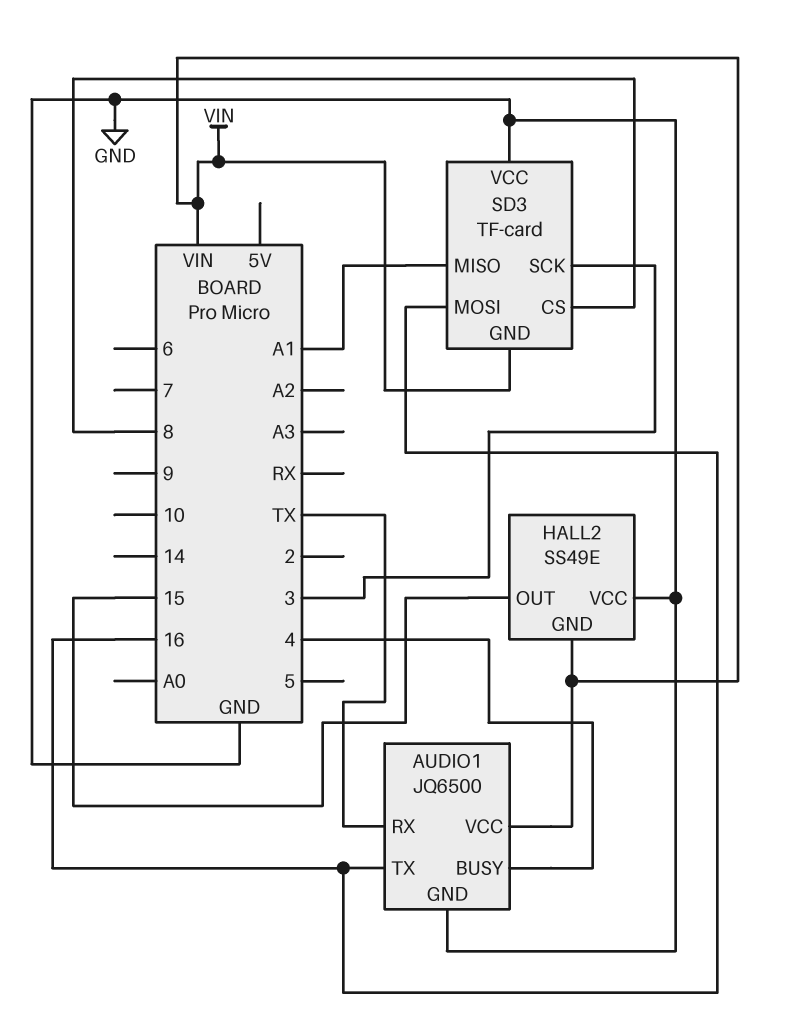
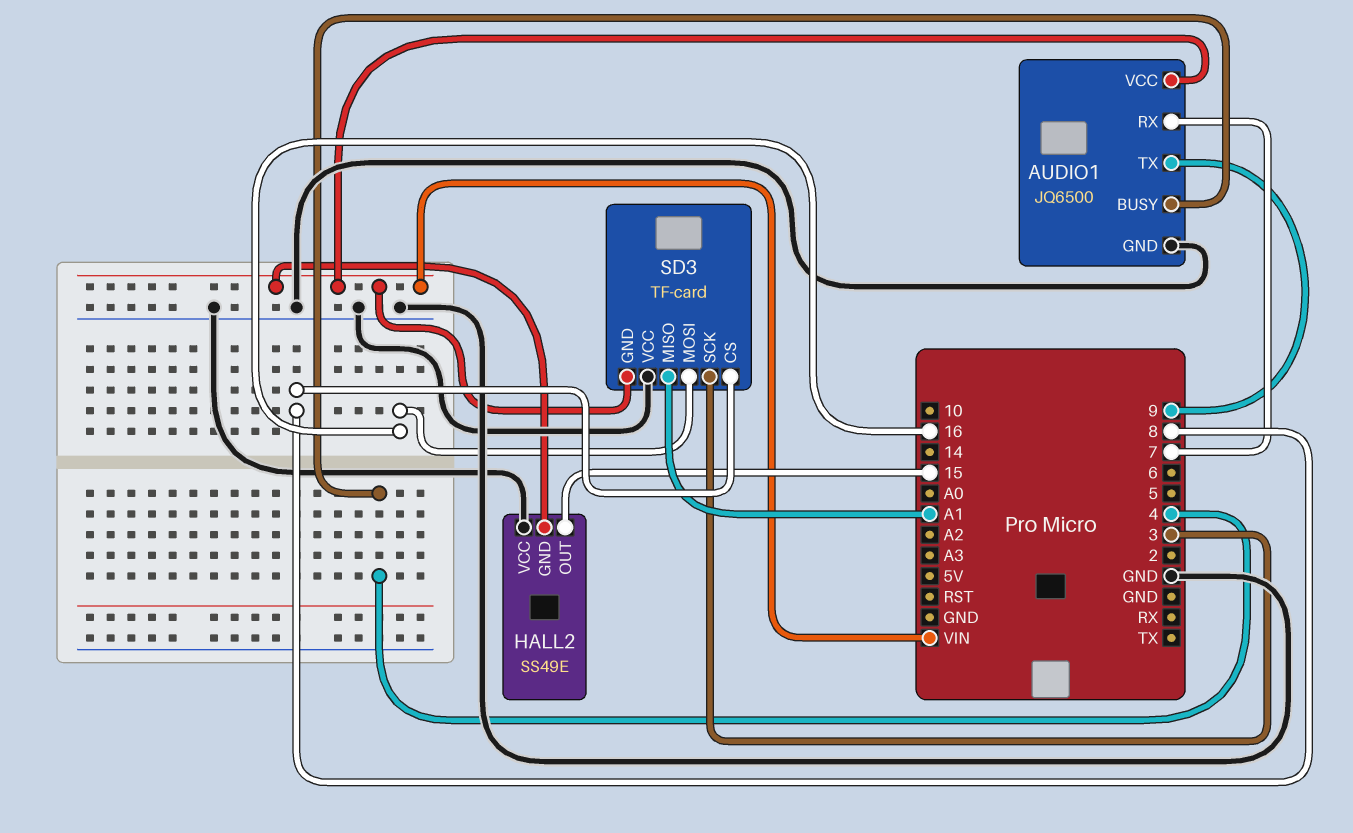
AUDIO1 pin RX: TX -> 7
AUDIO1 pin TX: 16 -> 9

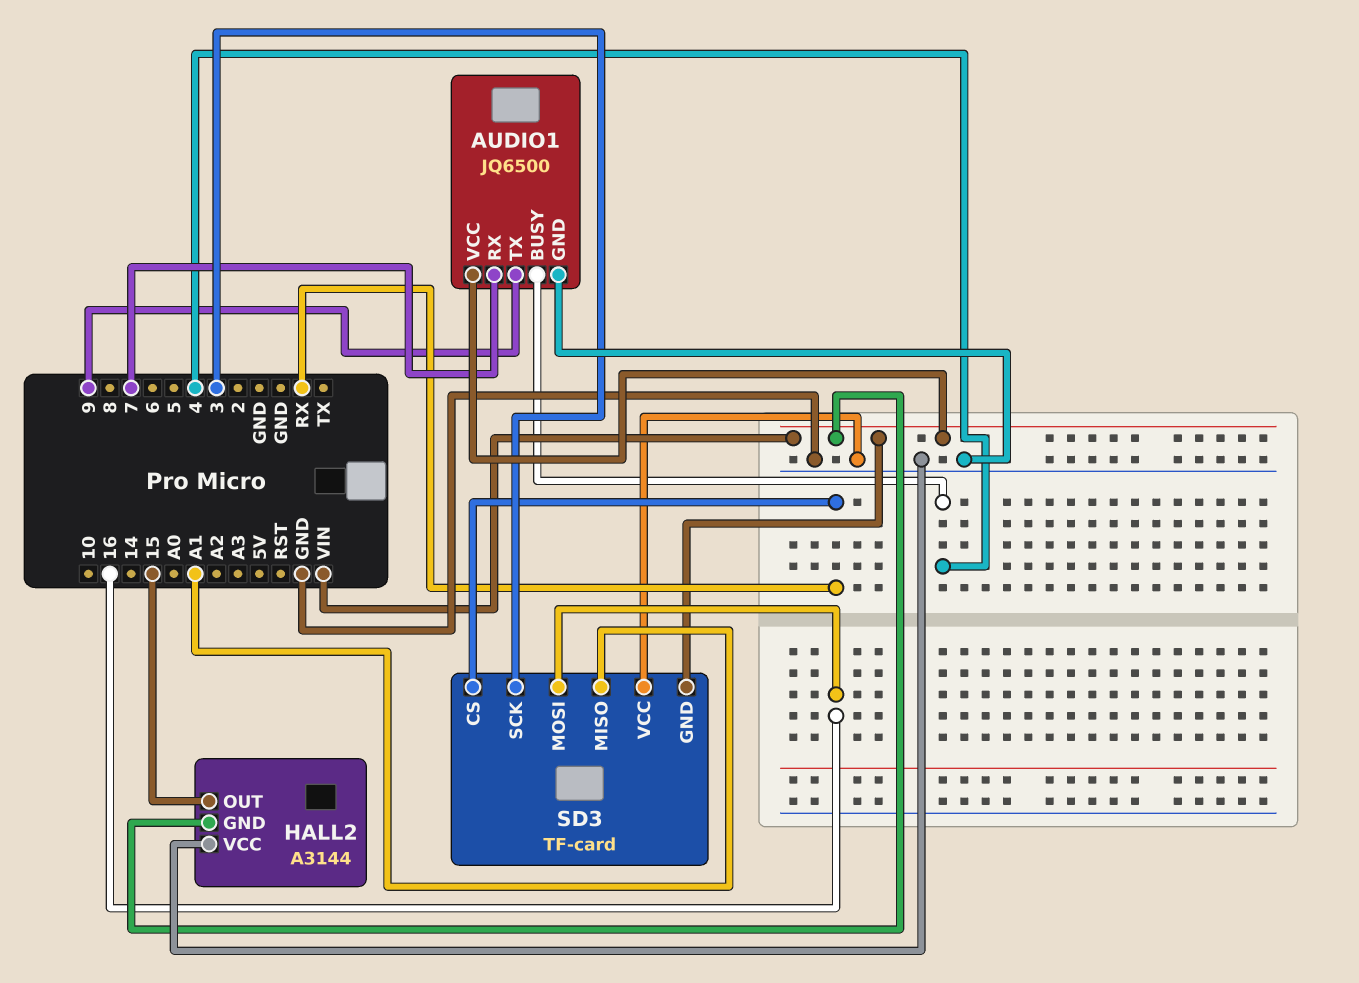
HALL2: SS49E -> A3144
SD3 pin CS: 8 -> RX

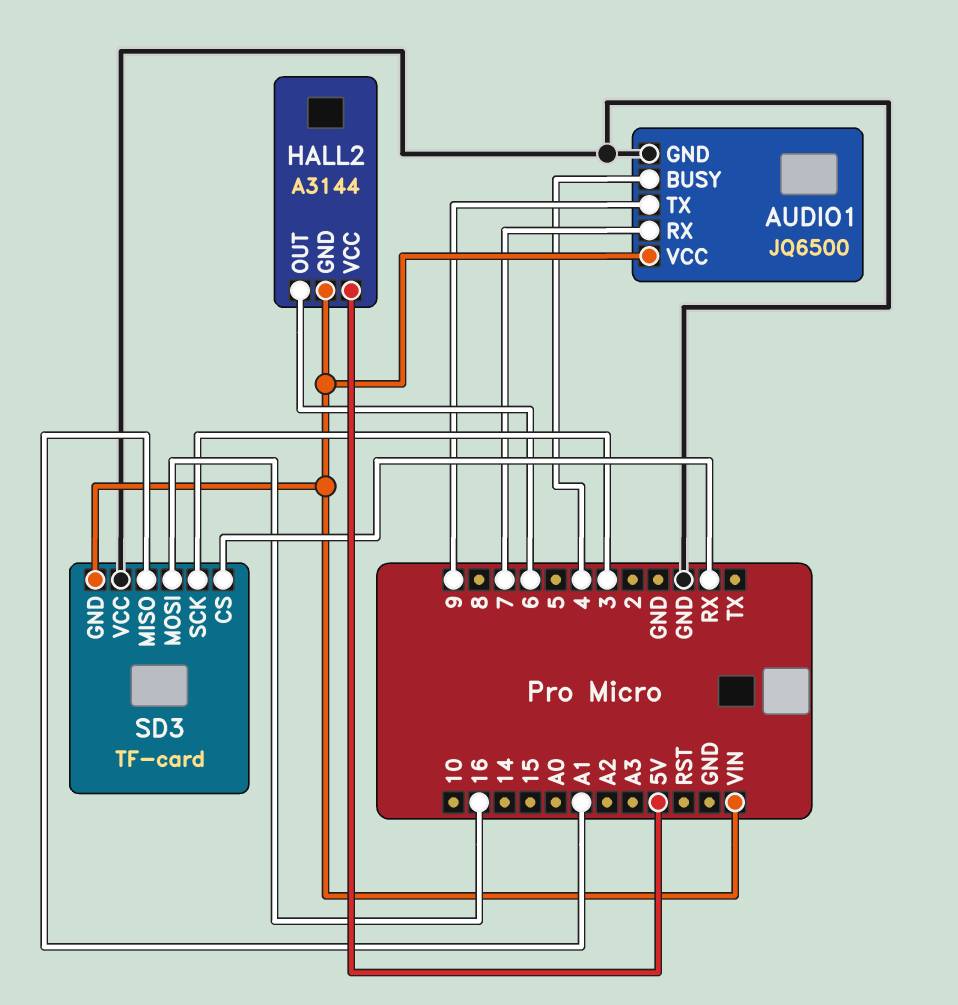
HALL2 pin OUT: 15 -> 6
HALL2 pin VCC: GND -> 5V

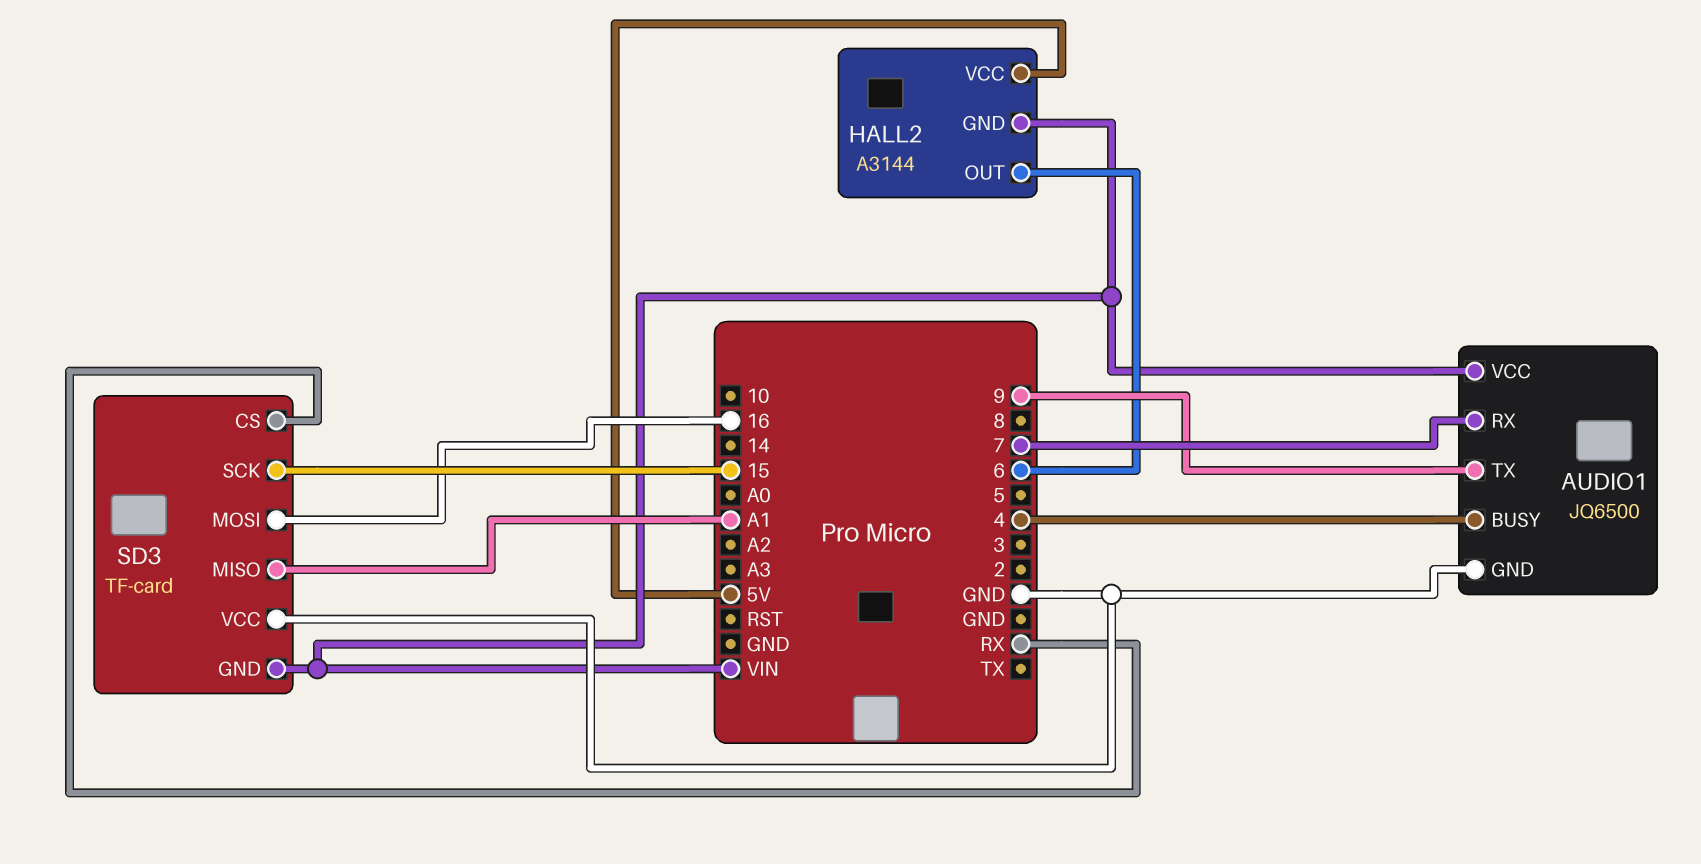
SD3 pin SCK: 3 -> 15

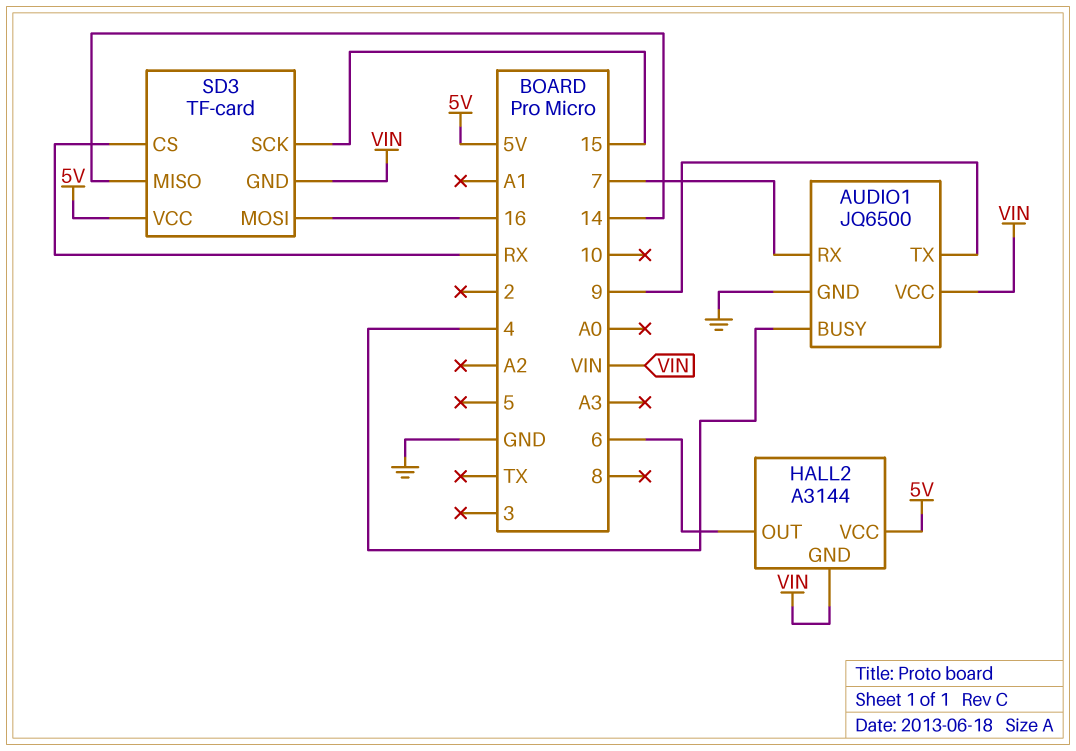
SD3 pin MISO: A1 -> 14
SD3 pin VCC: GND -> 5V

